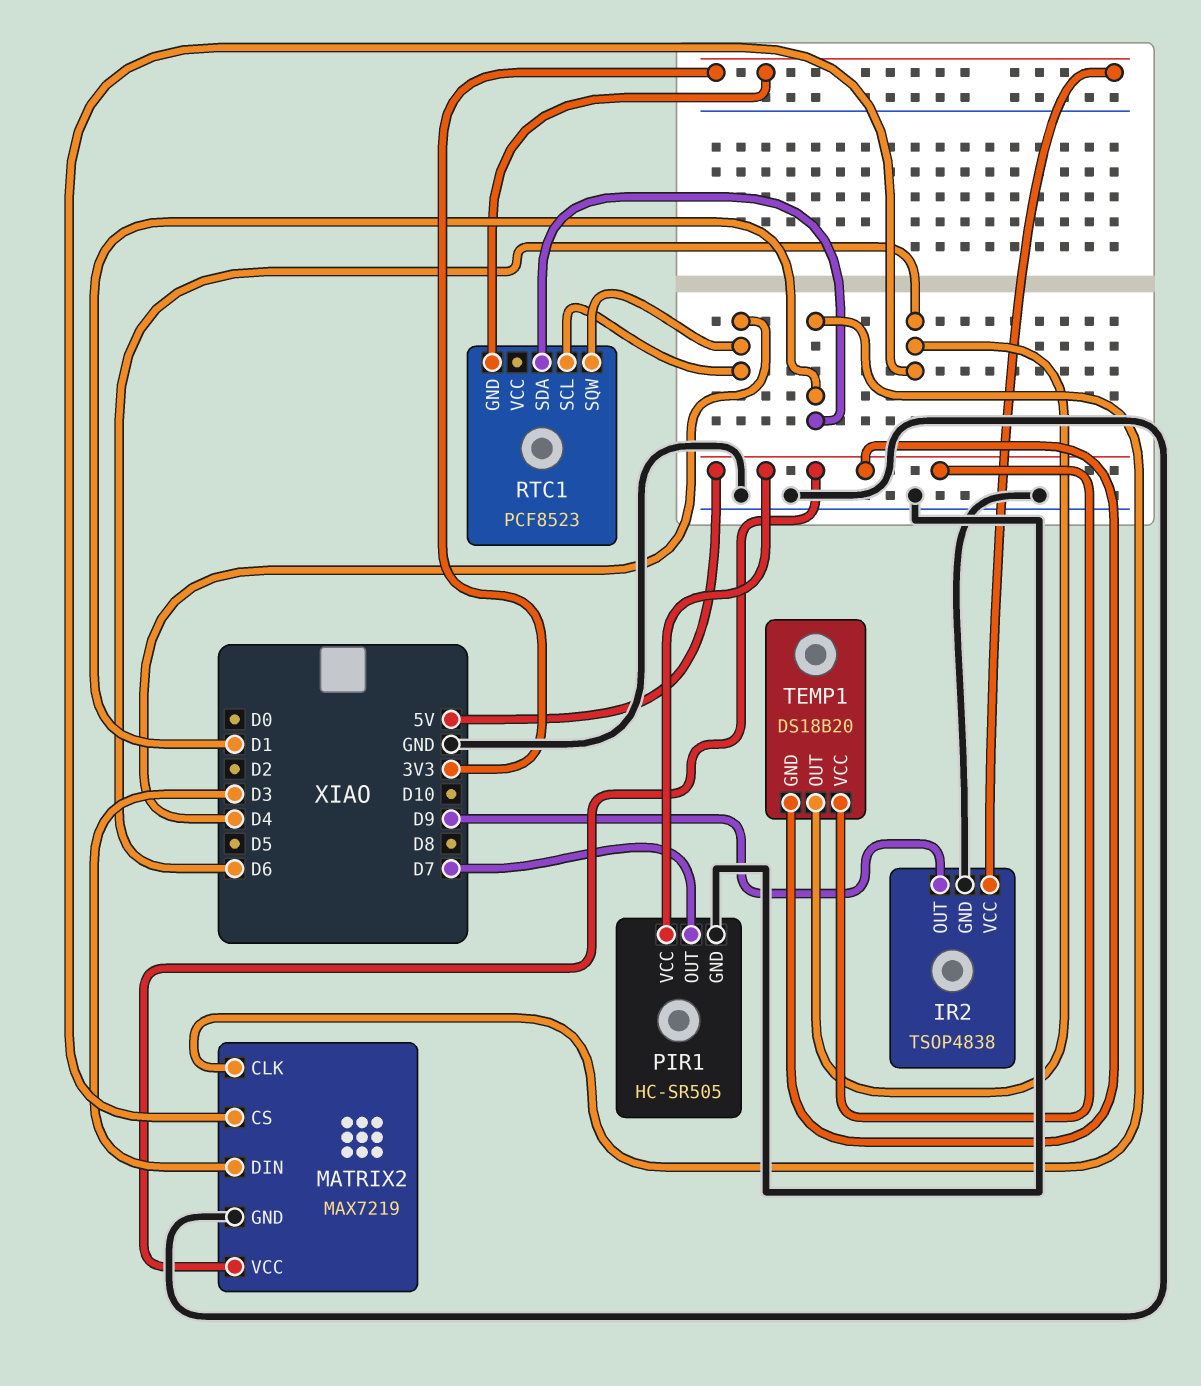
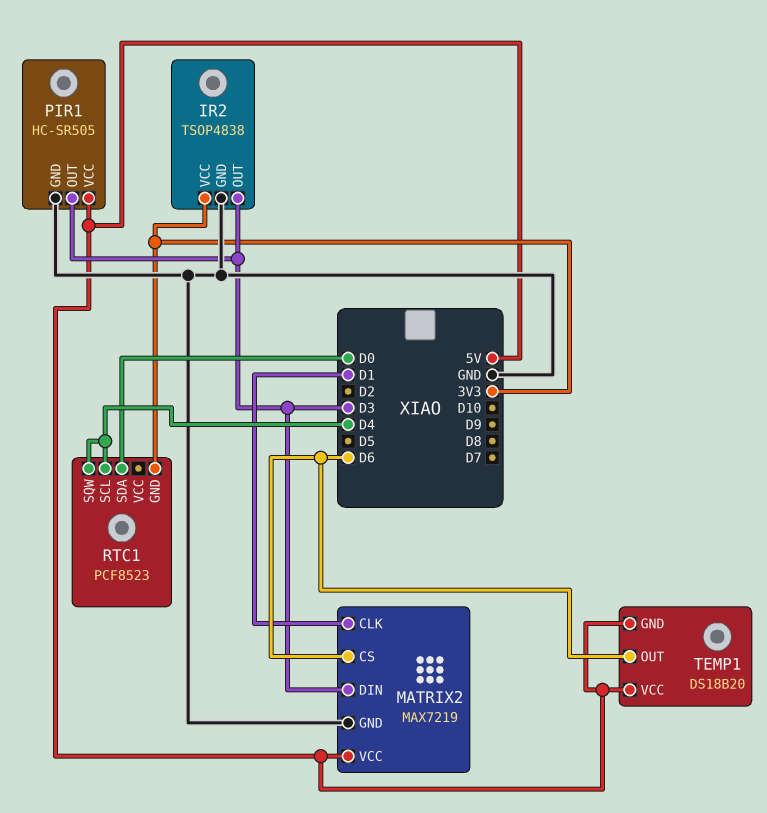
IR2 pin OUT: D9 -> D3
PIR1 pin OUT: D7 -> D3
RTC1 pin SDA: D1 -> D0

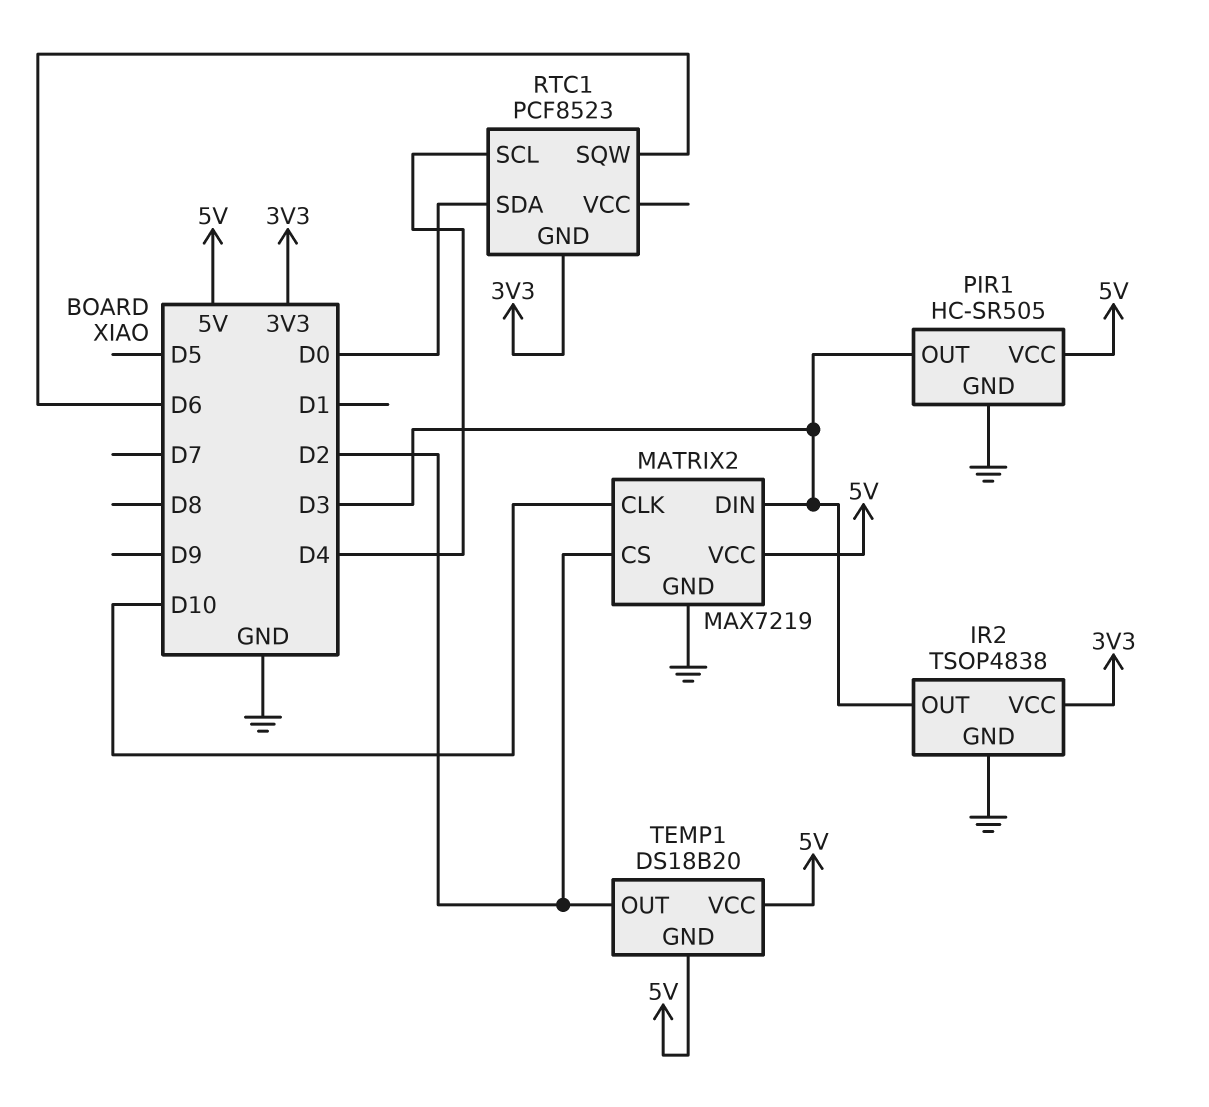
MATRIX2 pin CLK: D1 -> D10
MATRIX2 pin CS: D6 -> D2
RTC1 pin SQW: D4 -> D6
TEMP1 pin OUT: D6 -> D2

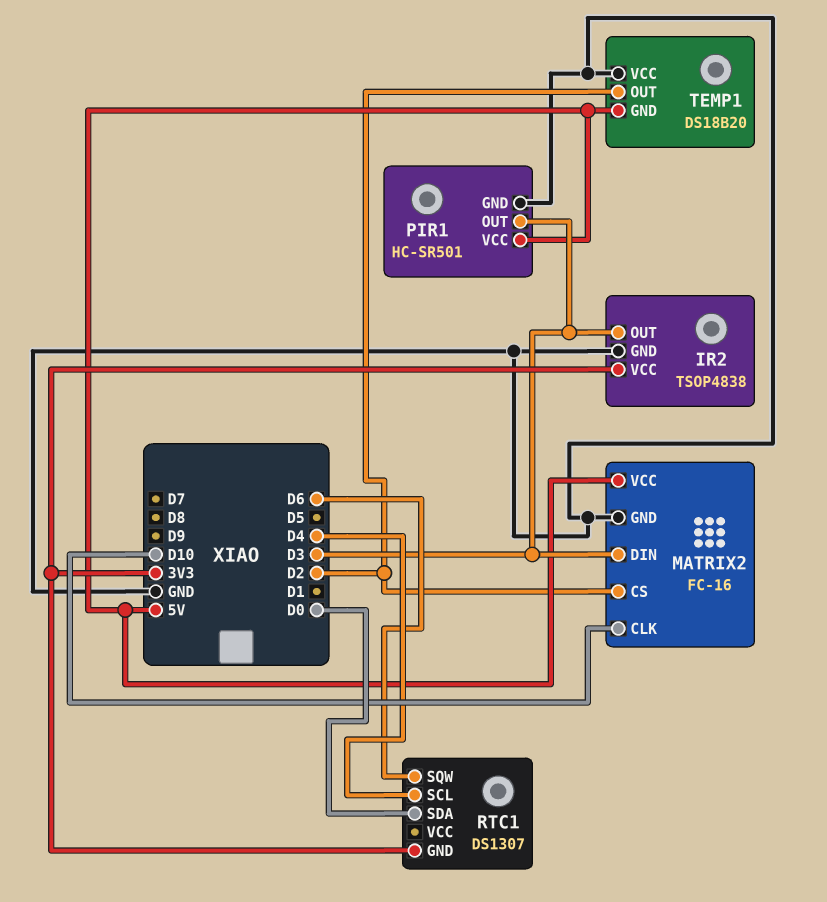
MATRIX2: MAX7219 -> FC-16
PIR1: HC-SR505 -> HC-SR501
RTC1: PCF8523 -> DS1307
TEMP1 pin VCC: 5V -> GND

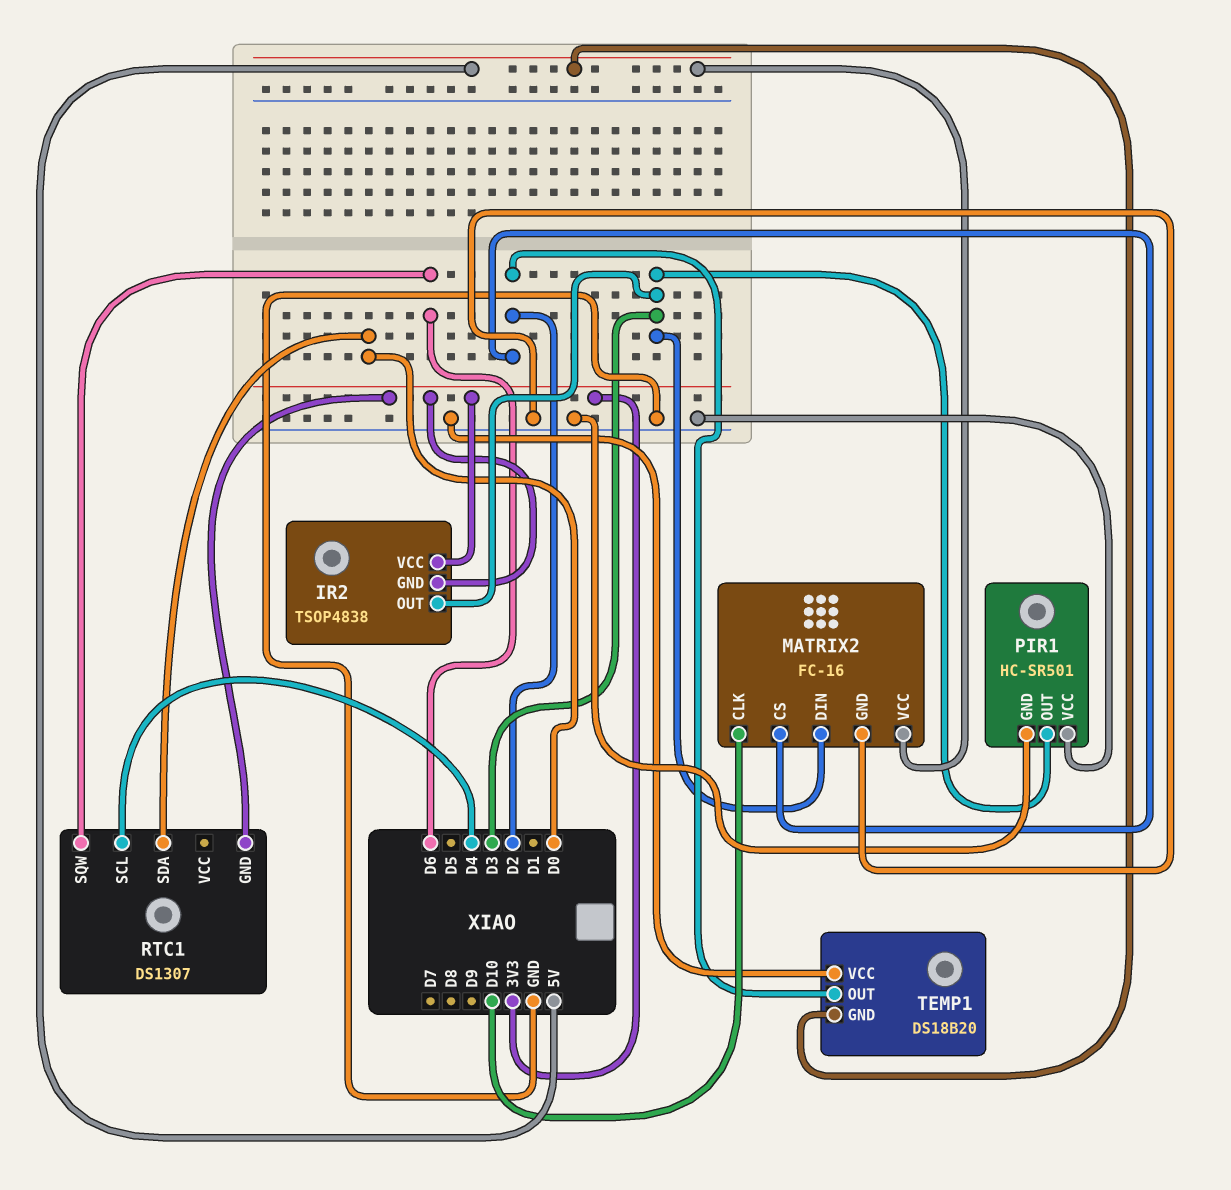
IR2 pin GND: GND -> 3V3
PIR1 pin VCC: 5V -> GND

